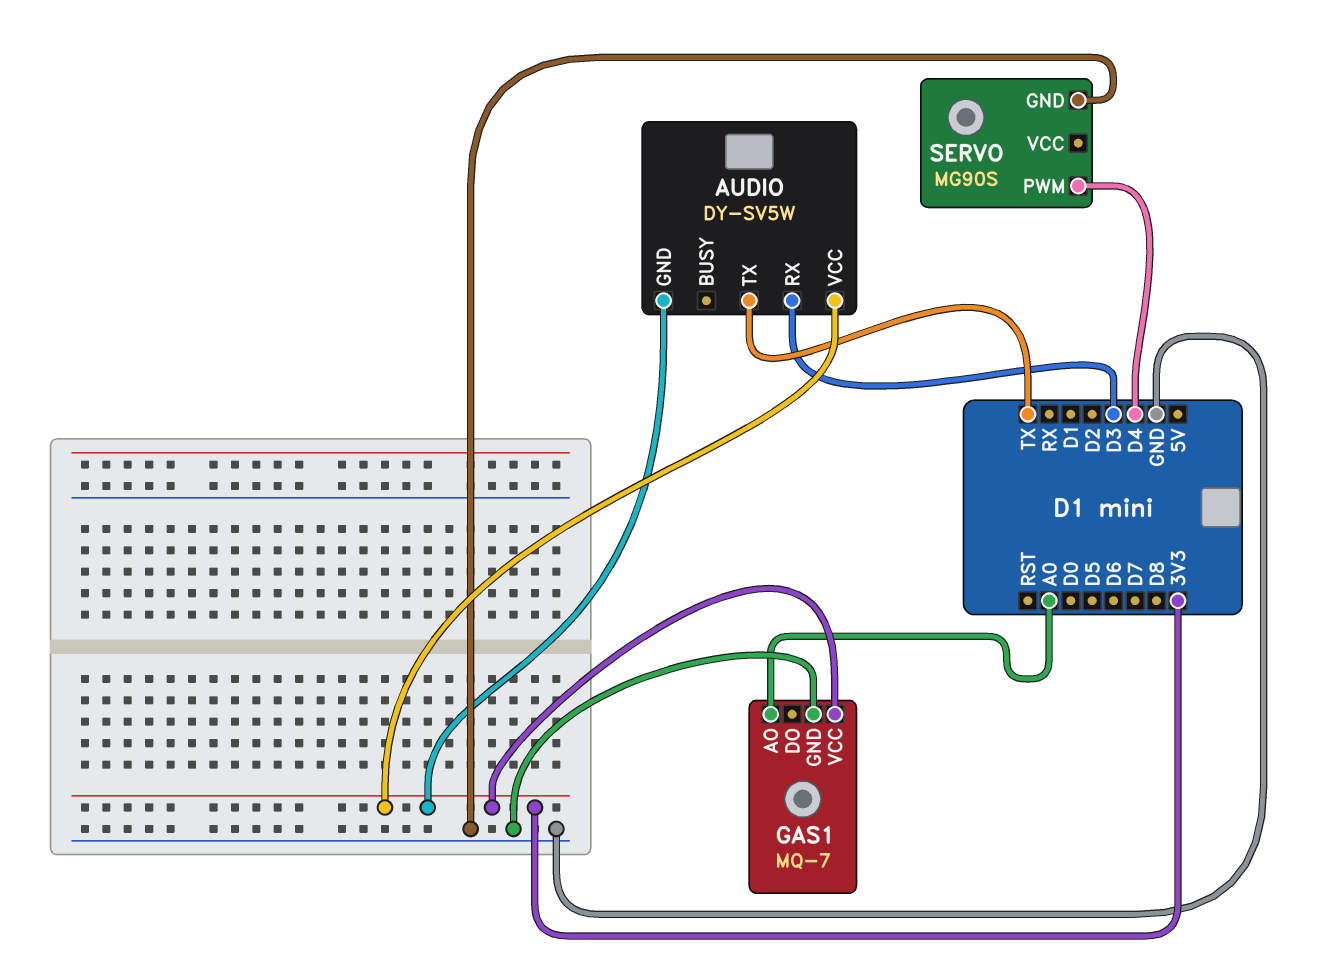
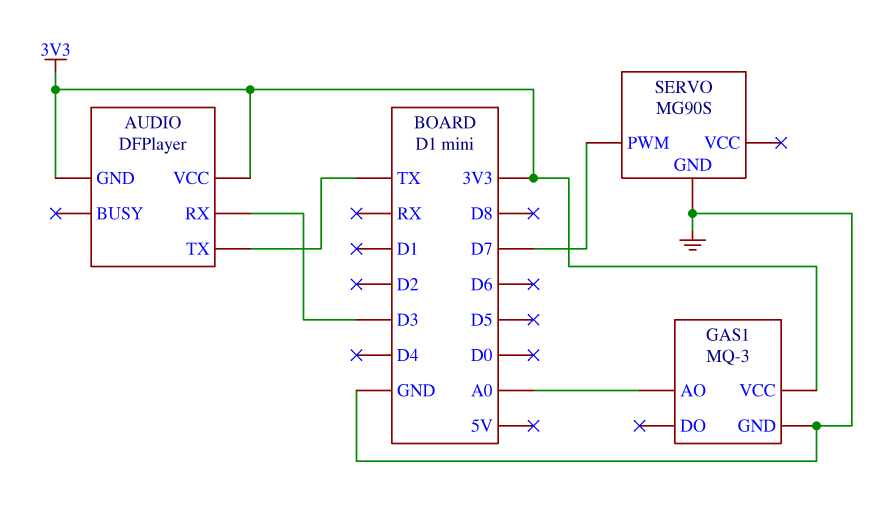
AUDIO: DY-SV5W -> DFPlayer
GAS1: MQ-7 -> MQ-3
SERVO pin PWM: D4 -> D7

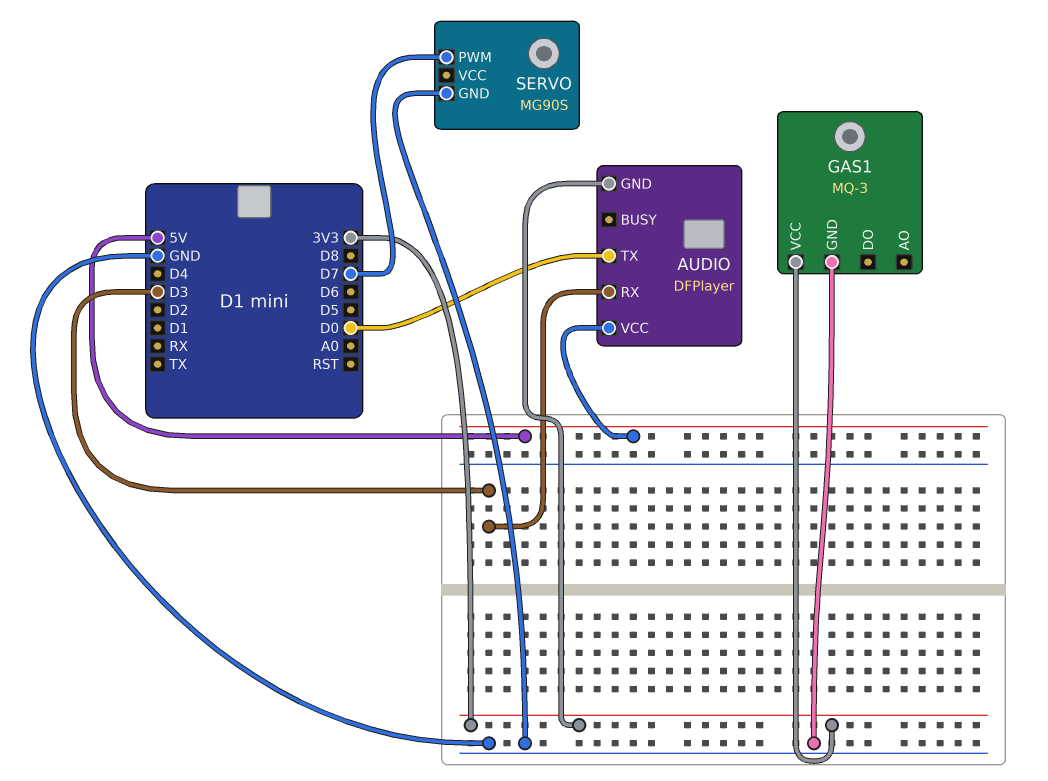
AUDIO pin TX: TX -> D0
AUDIO pin VCC: 3V3 -> 5V
GAS1 pin AO: A0 -> none

